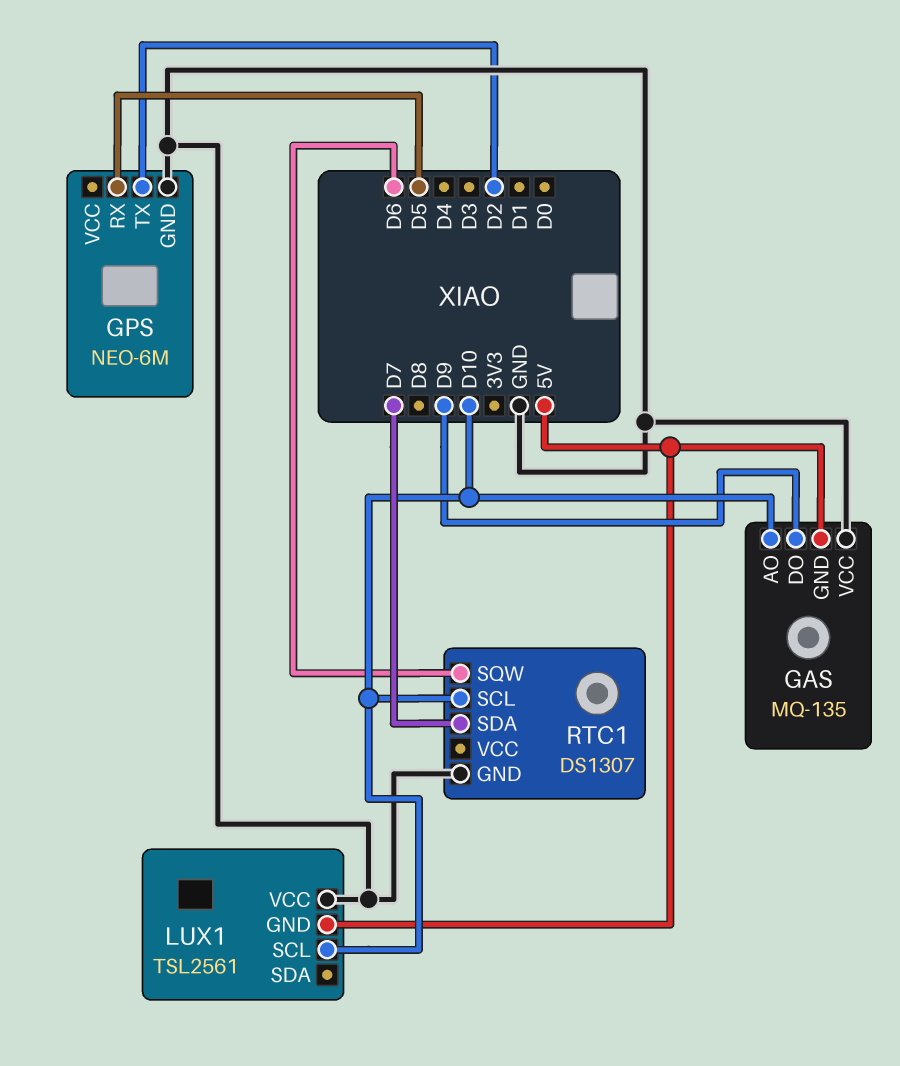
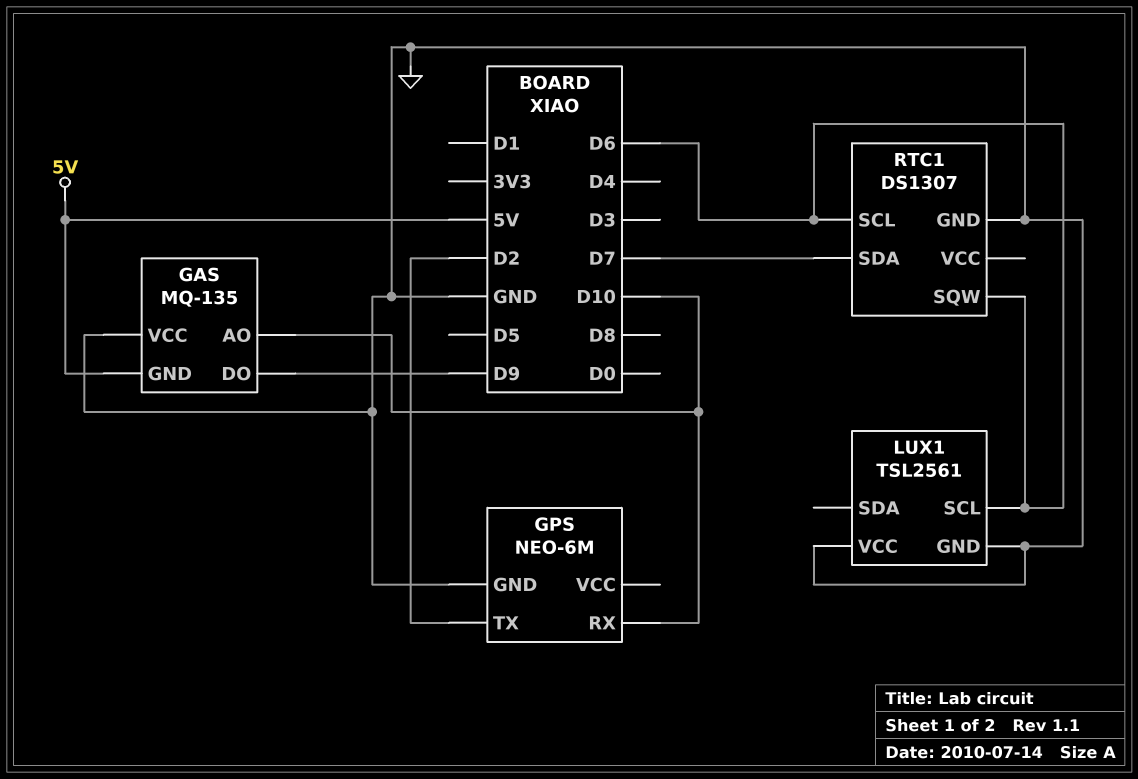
GPS pin RX: D5 -> D10
LUX1 pin GND: 5V -> GND
LUX1 pin SCL: D10 -> D6
RTC1 pin SCL: D10 -> D6

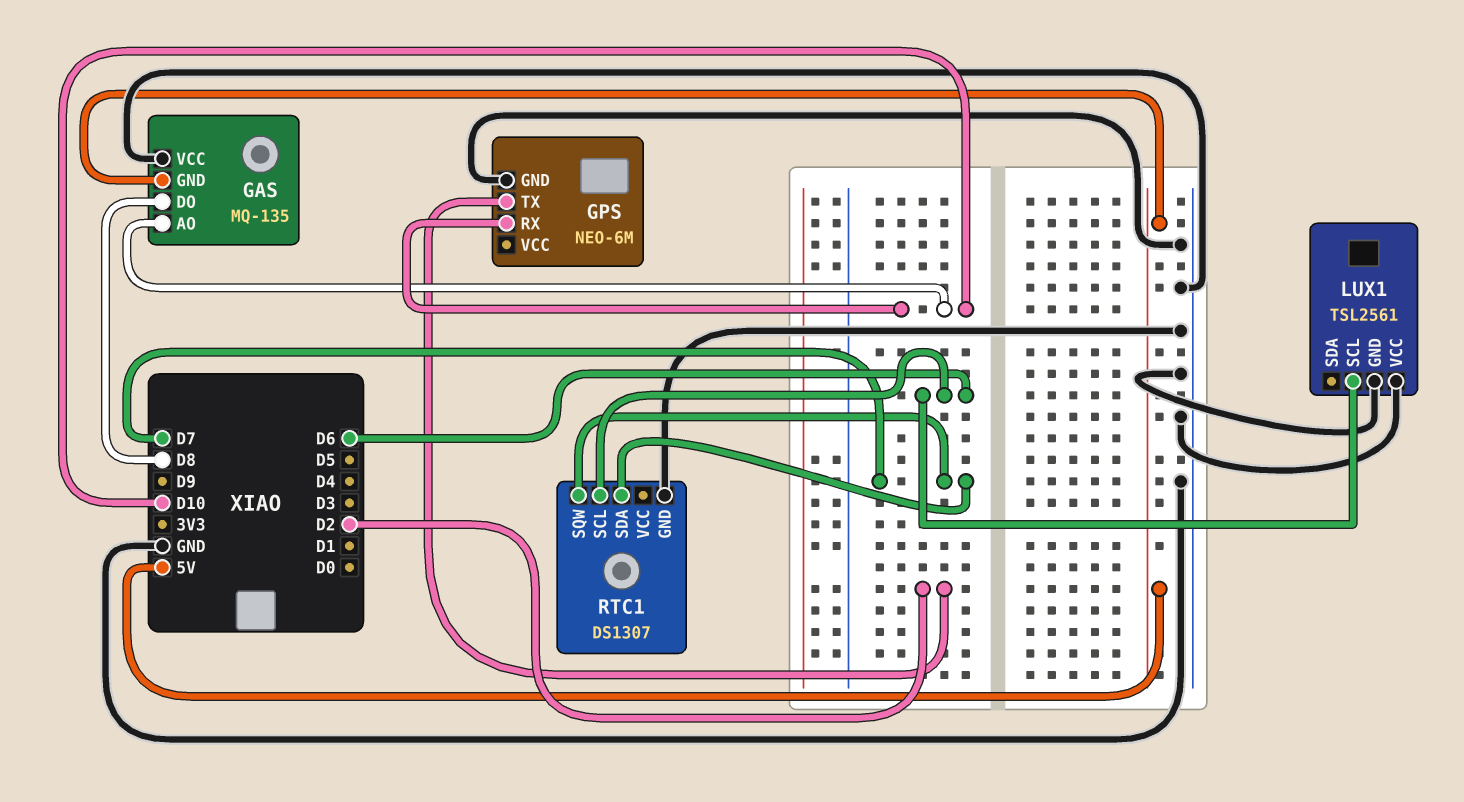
GAS pin DO: D9 -> D8
RTC1 pin SQW: D6 -> D7

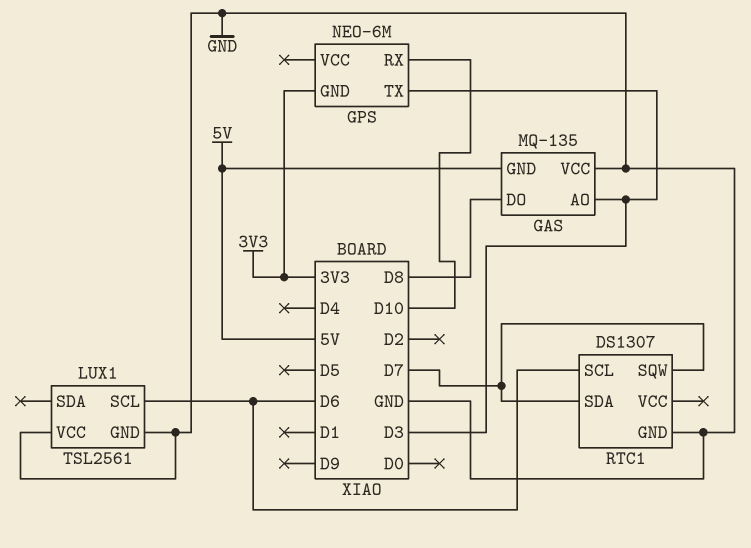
GAS pin AO: D10 -> D3
GPS pin GND: GND -> 3V3
GPS pin TX: D2 -> D3

